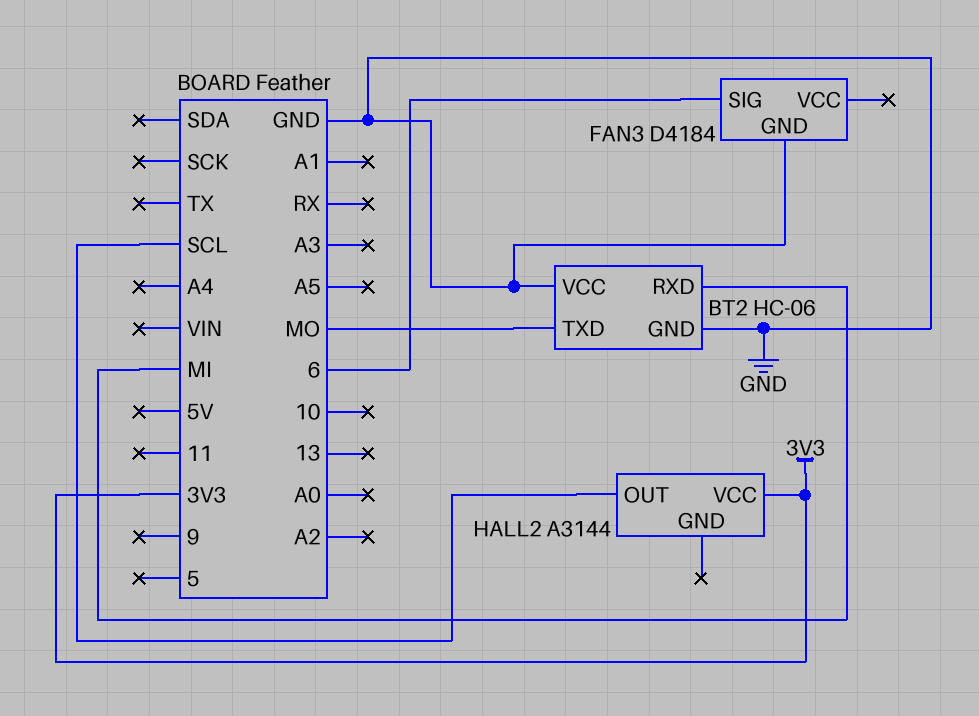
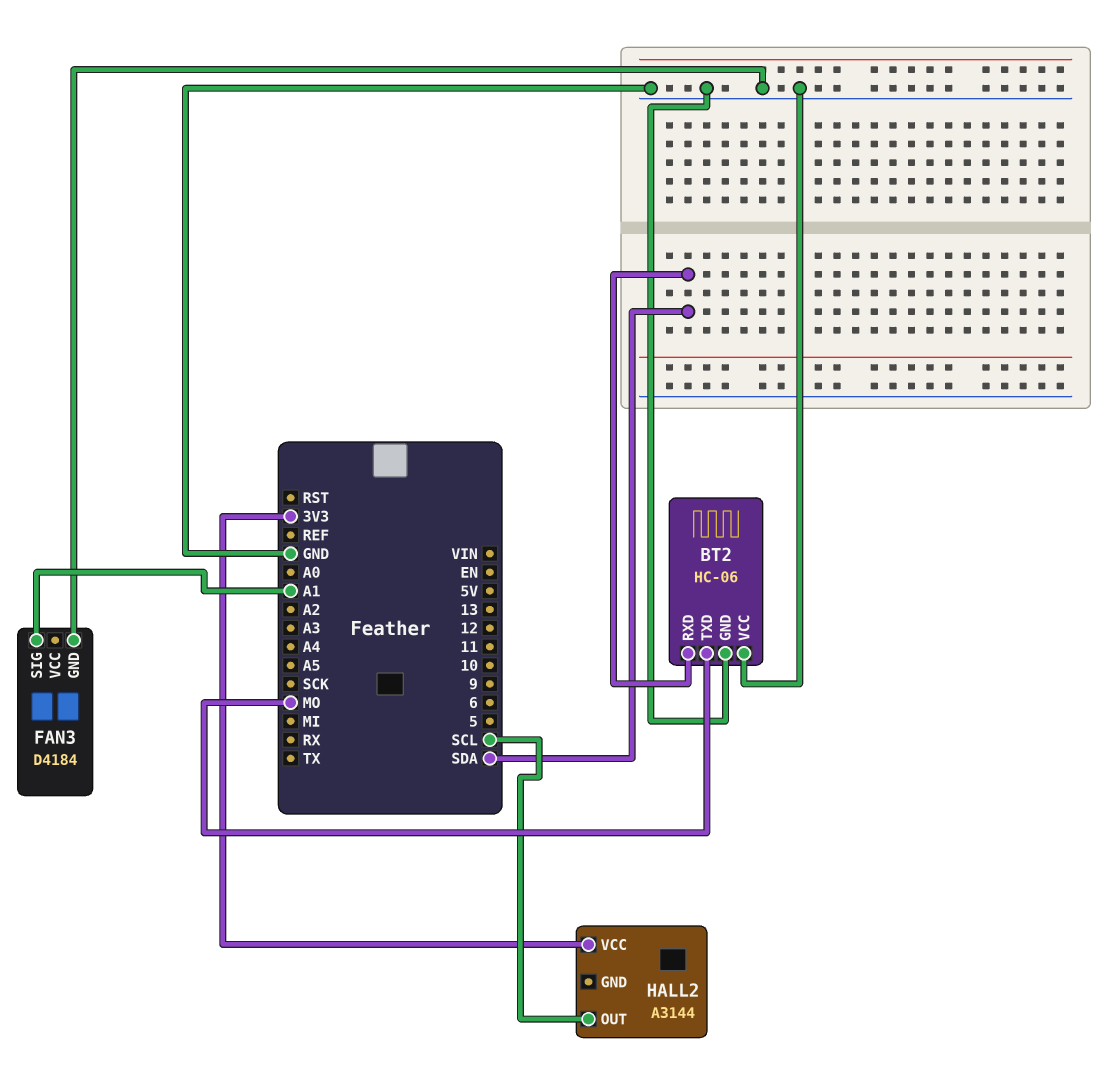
BT2 pin RXD: MI -> SDA
FAN3 pin SIG: 6 -> A1

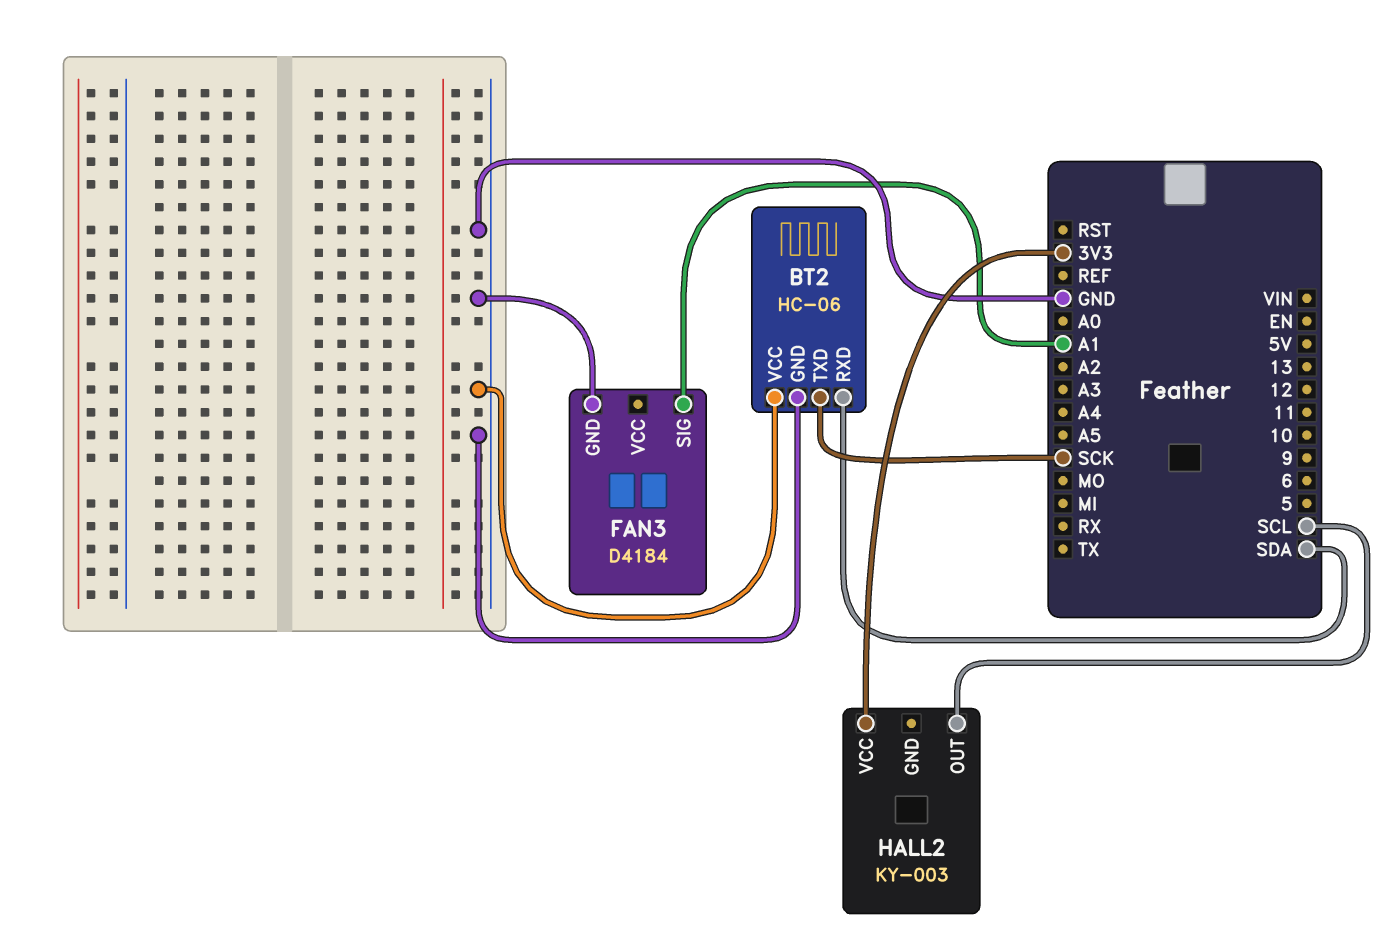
BT2 pin TXD: MO -> SCK
HALL2: A3144 -> KY-003

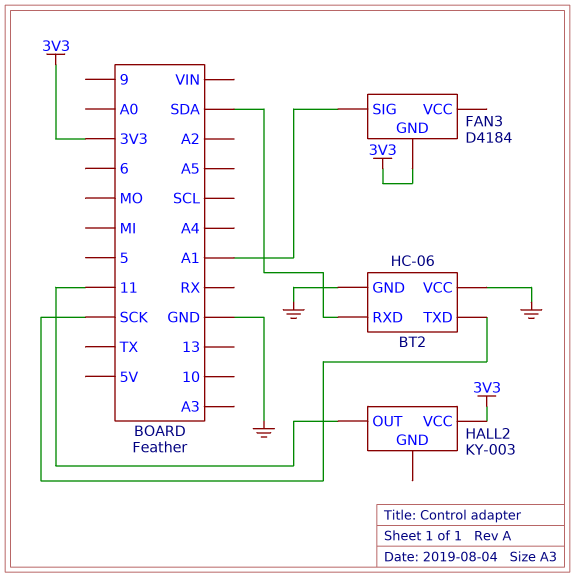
FAN3 pin GND: GND -> 3V3
HALL2 pin OUT: SCL -> 11

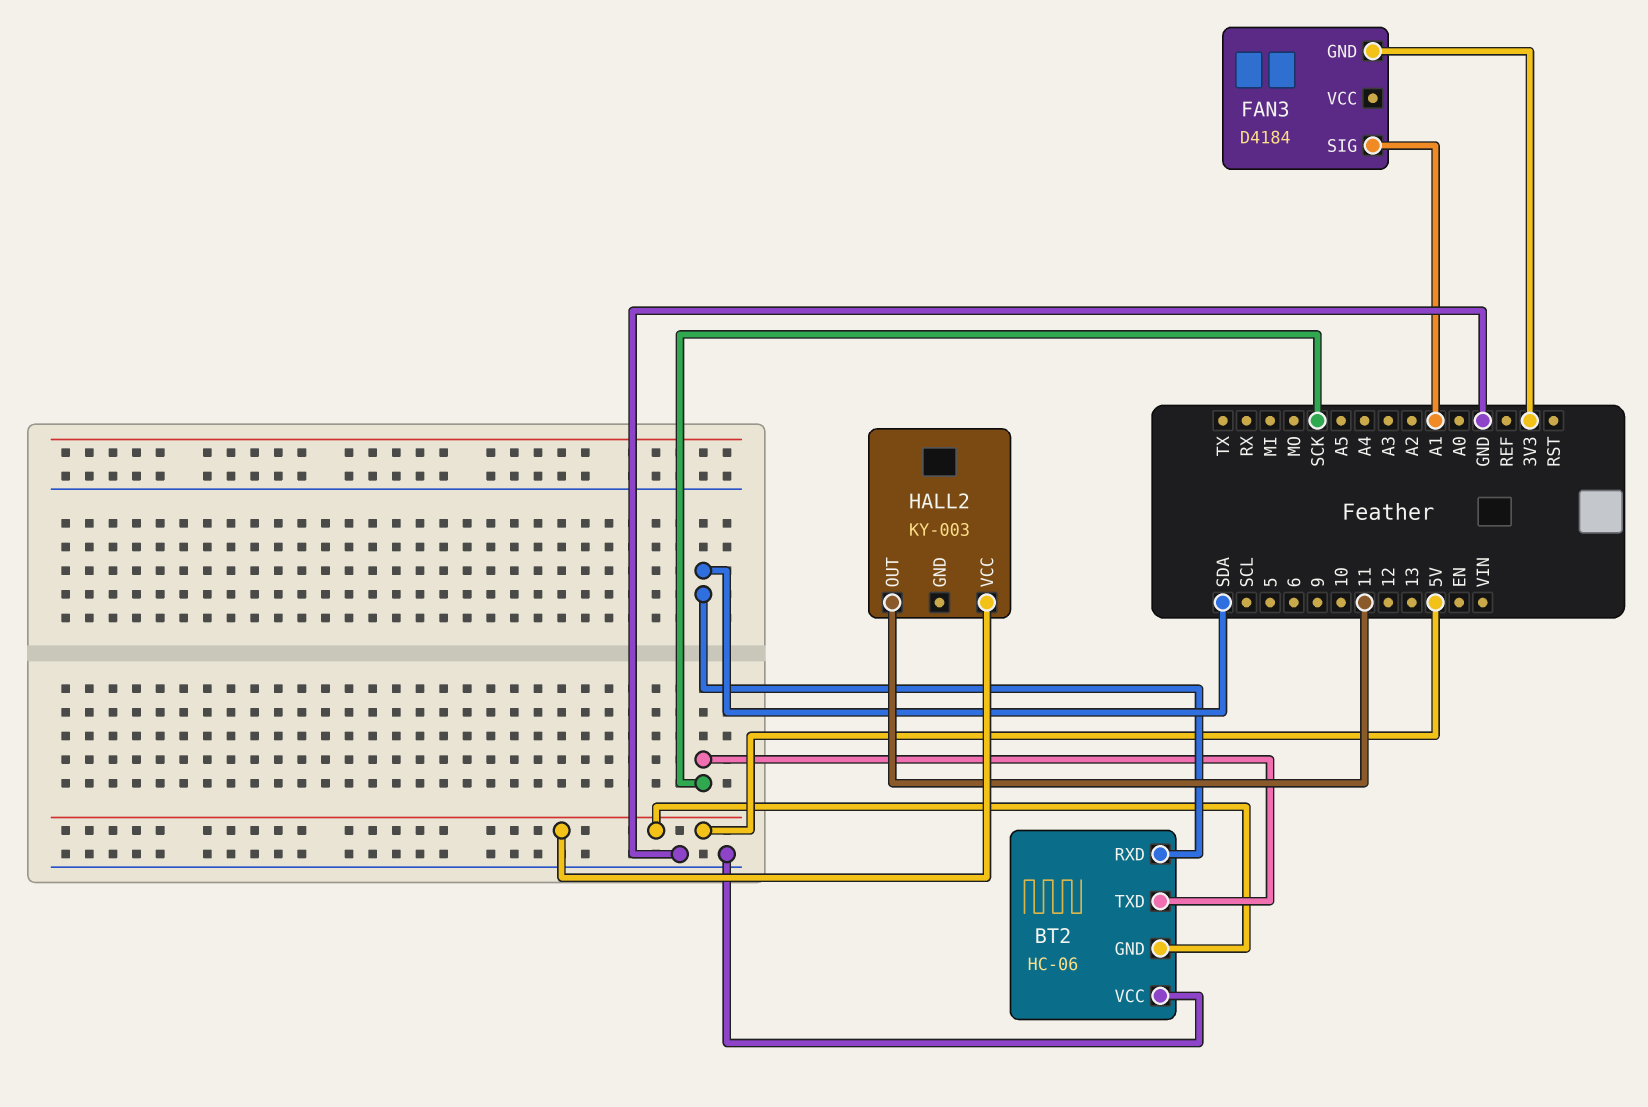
BT2 pin GND: GND -> 5V
HALL2 pin VCC: 3V3 -> 5V

